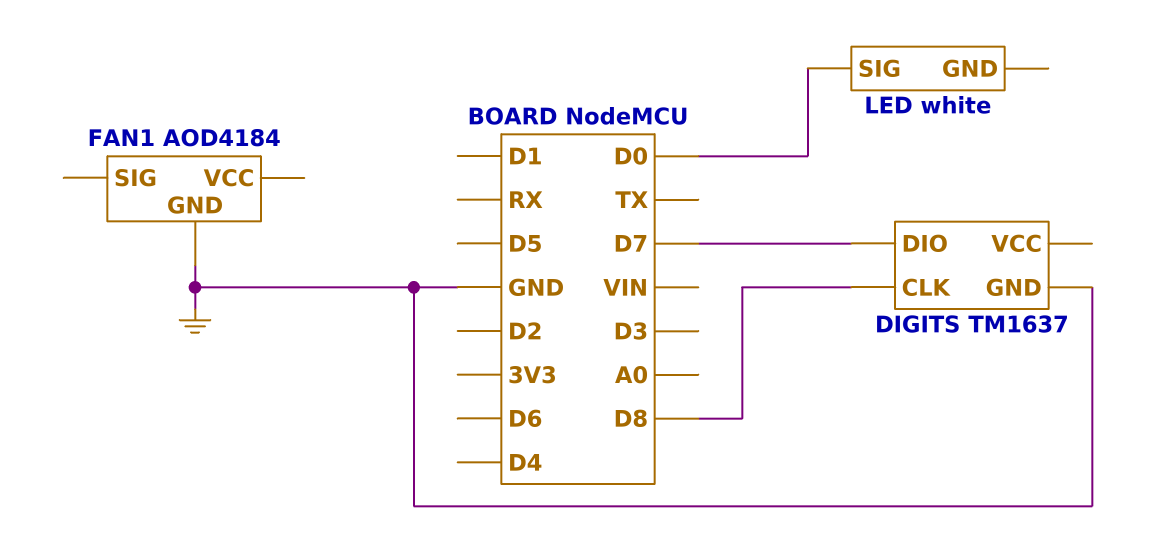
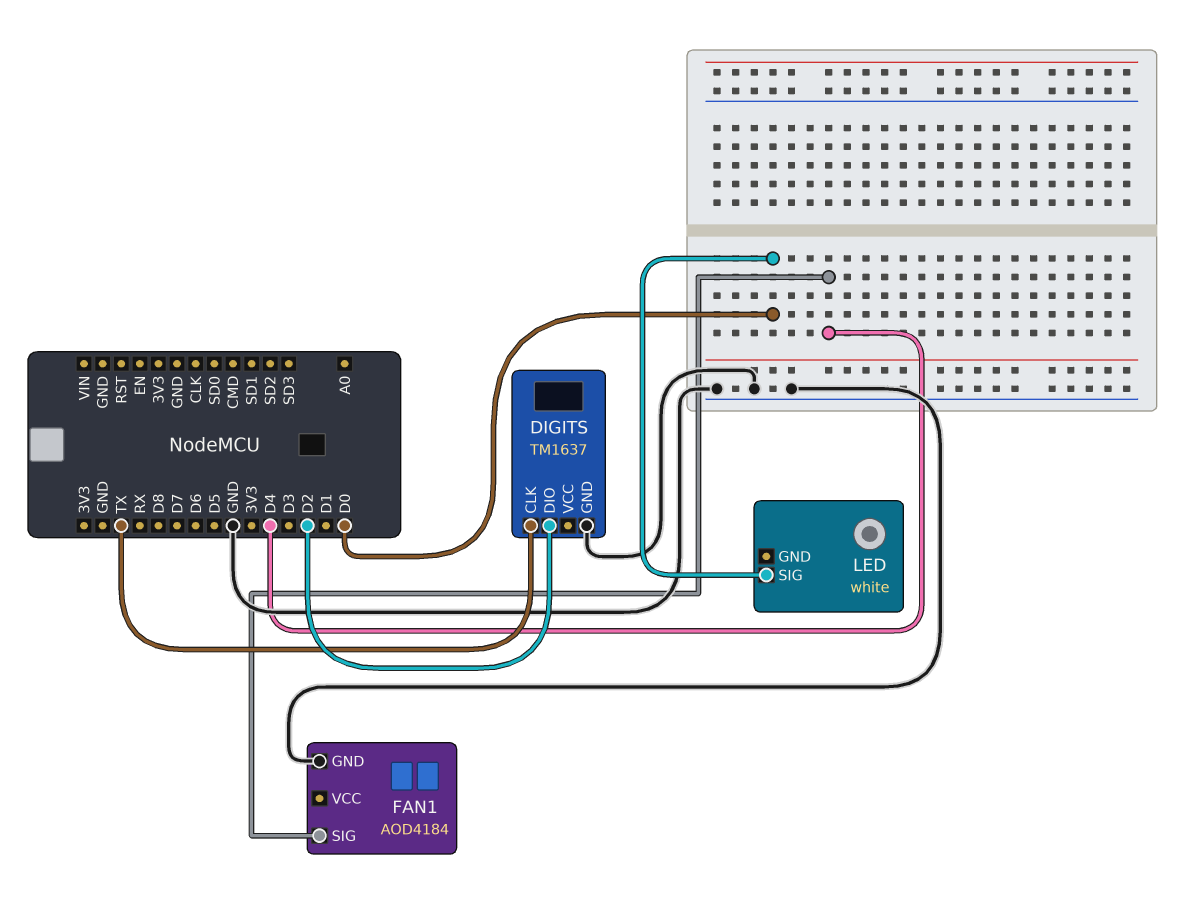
DIGITS pin CLK: D8 -> TX
DIGITS pin DIO: D7 -> D2
FAN1 pin SIG: none -> D4

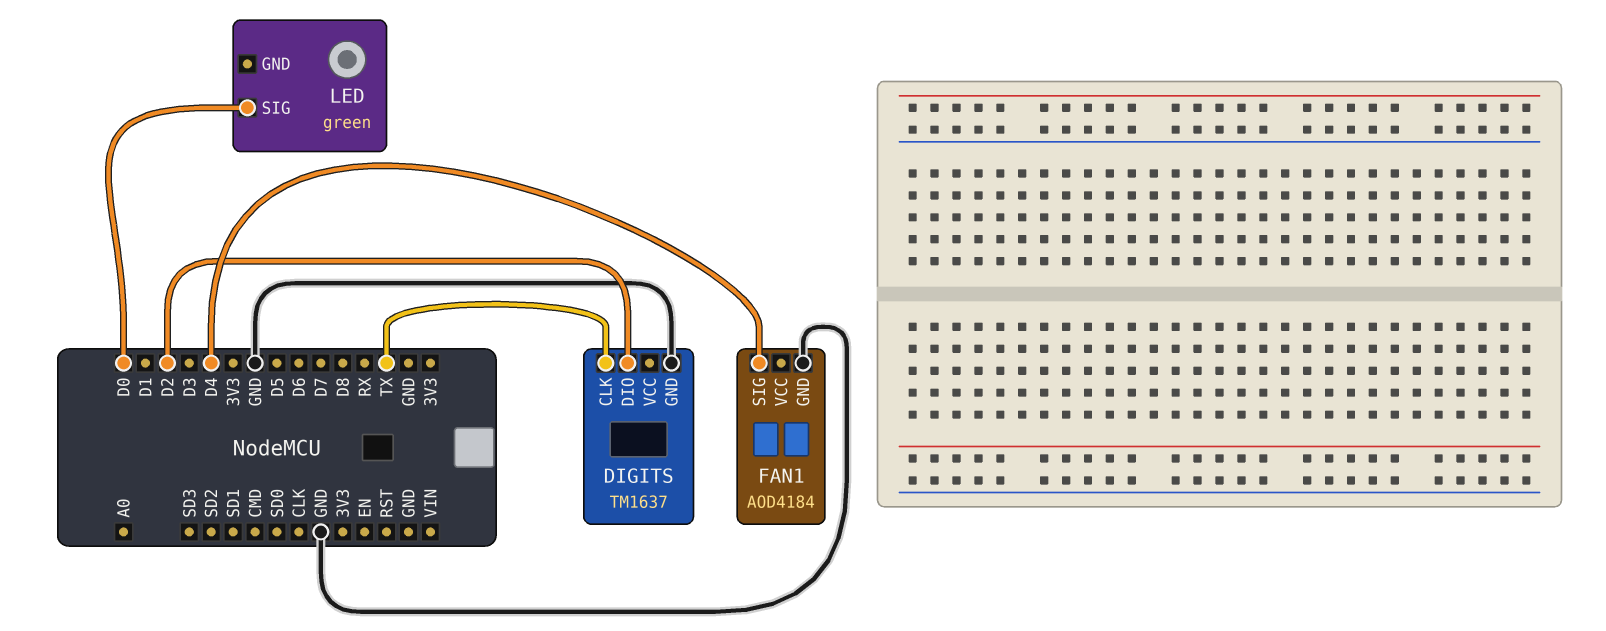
LED: white -> green

